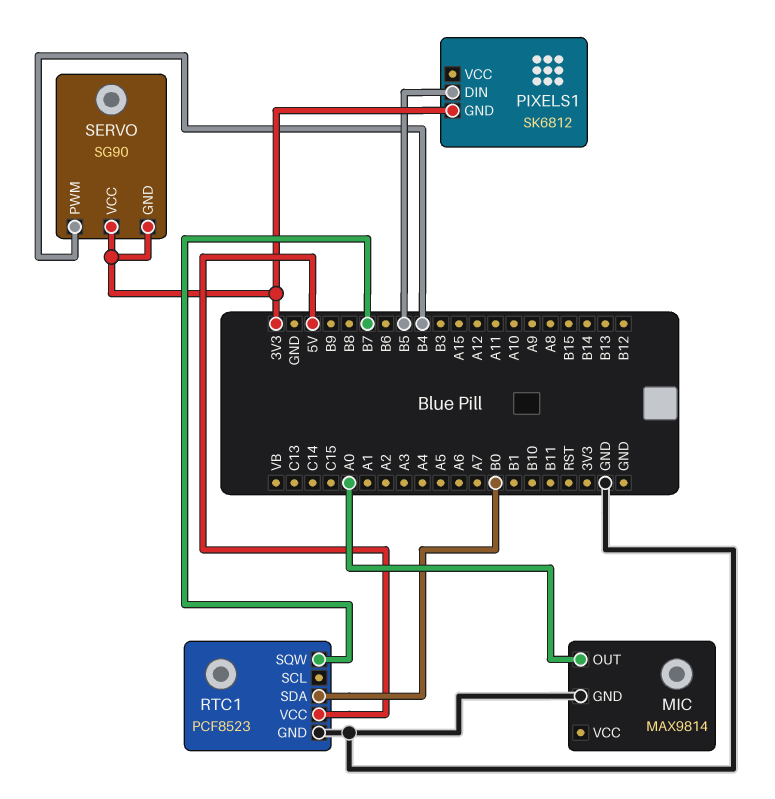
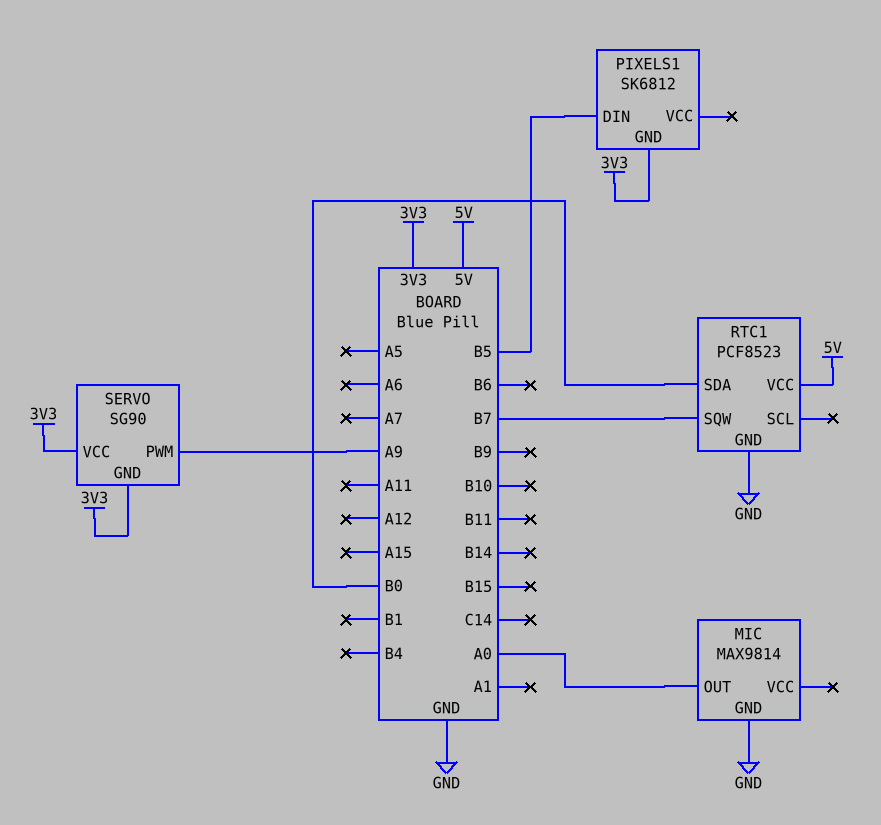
SERVO pin PWM: B4 -> A9

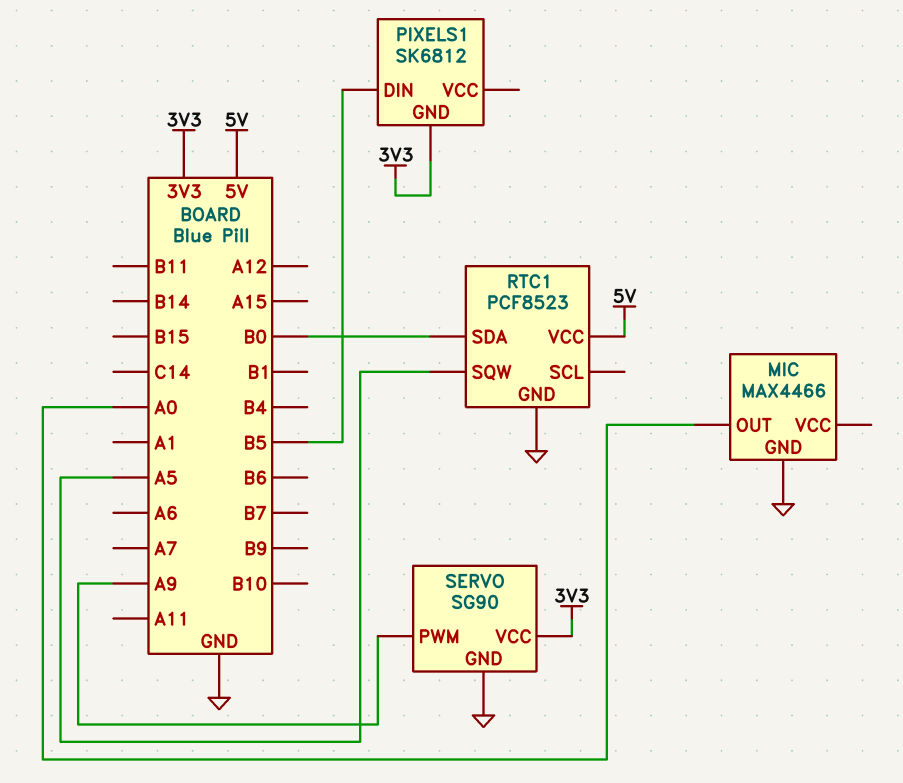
MIC: MAX9814 -> MAX4466
RTC1 pin SQW: B7 -> A5
SERVO pin GND: 3V3 -> GND

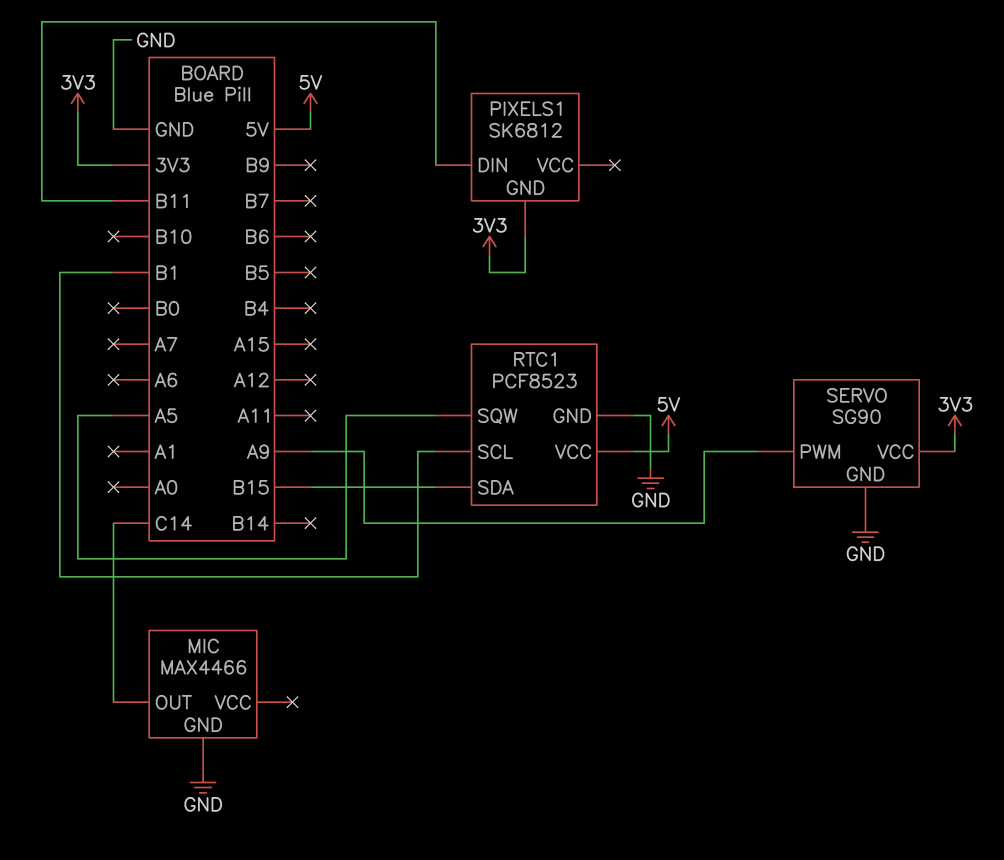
MIC pin OUT: A0 -> C14
PIXELS1 pin DIN: B5 -> B11
RTC1 pin SCL: none -> B1
RTC1 pin SDA: B0 -> B15

